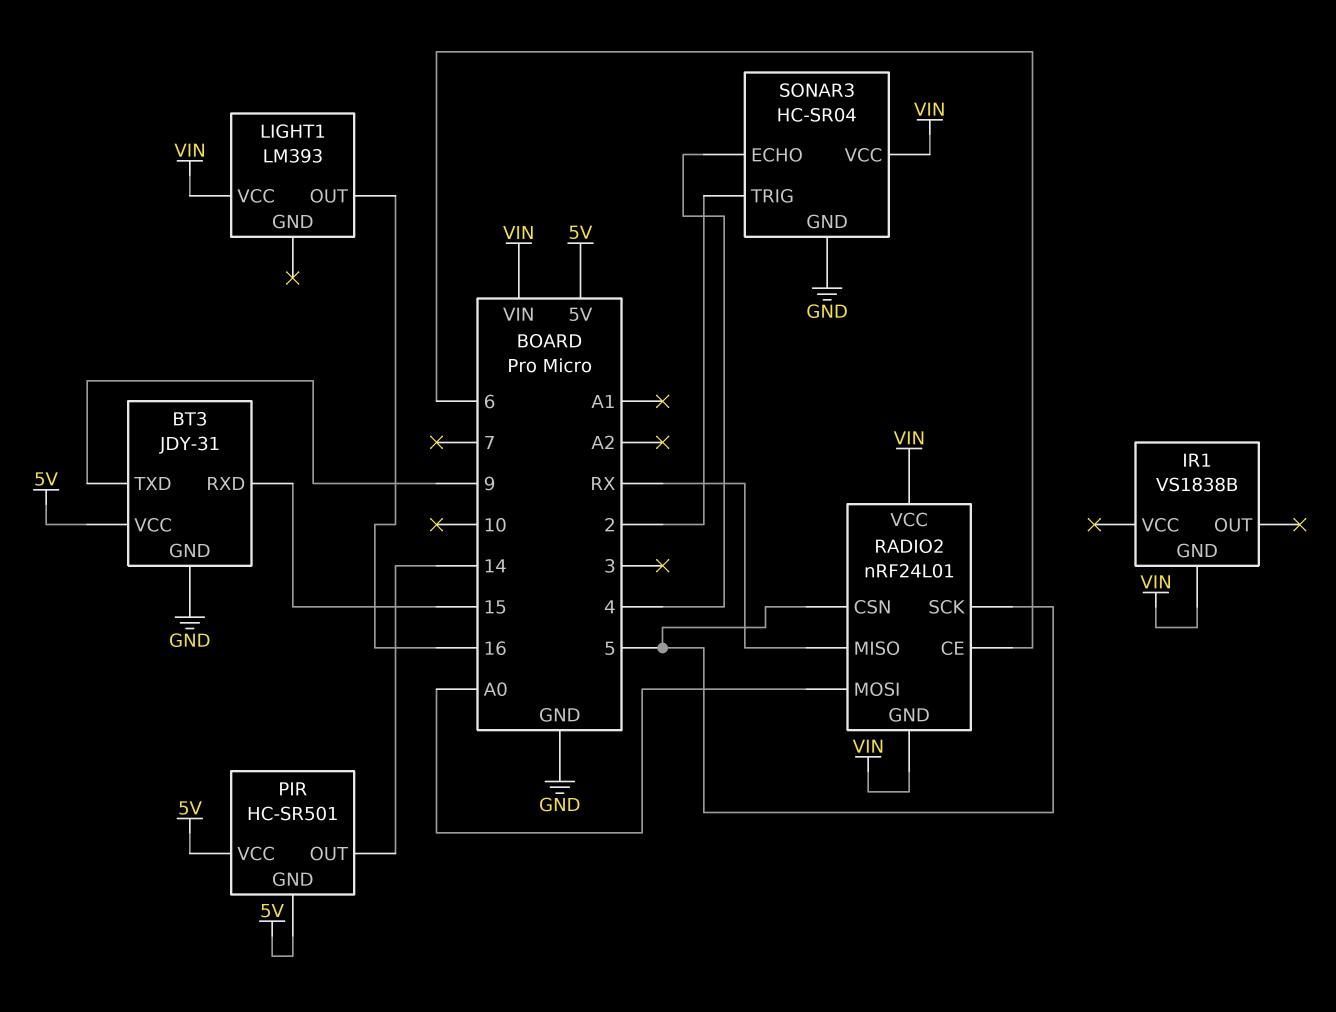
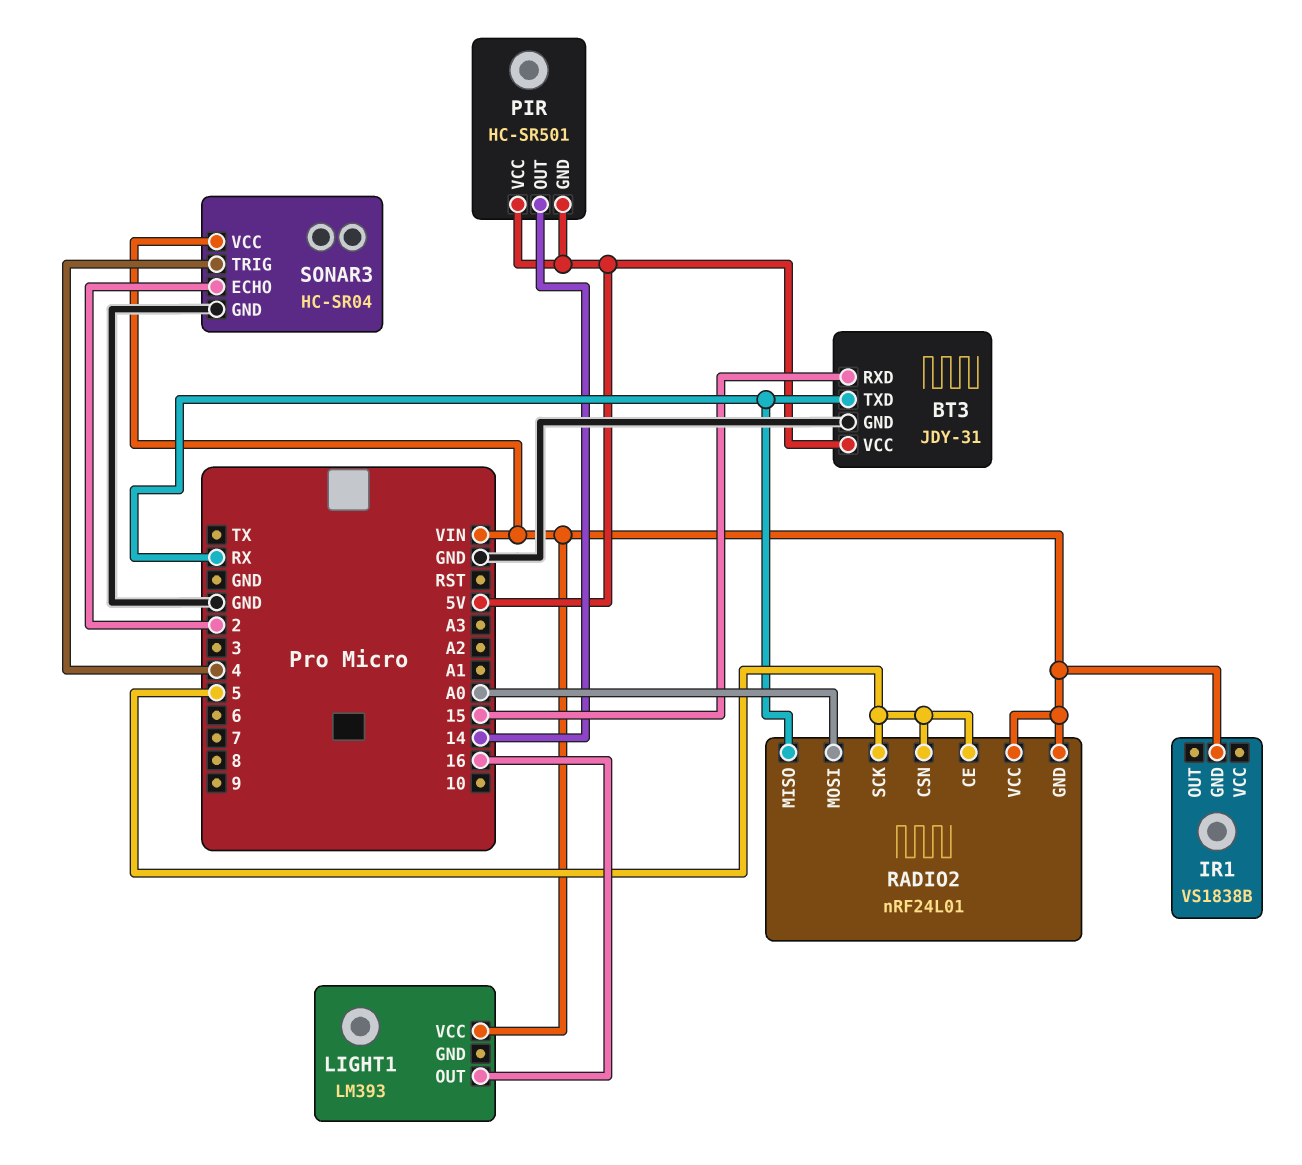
BT3 pin TXD: 9 -> RX
RADIO2 pin CE: 6 -> 5
SONAR3 pin ECHO: 4 -> 2
SONAR3 pin TRIG: 2 -> 4

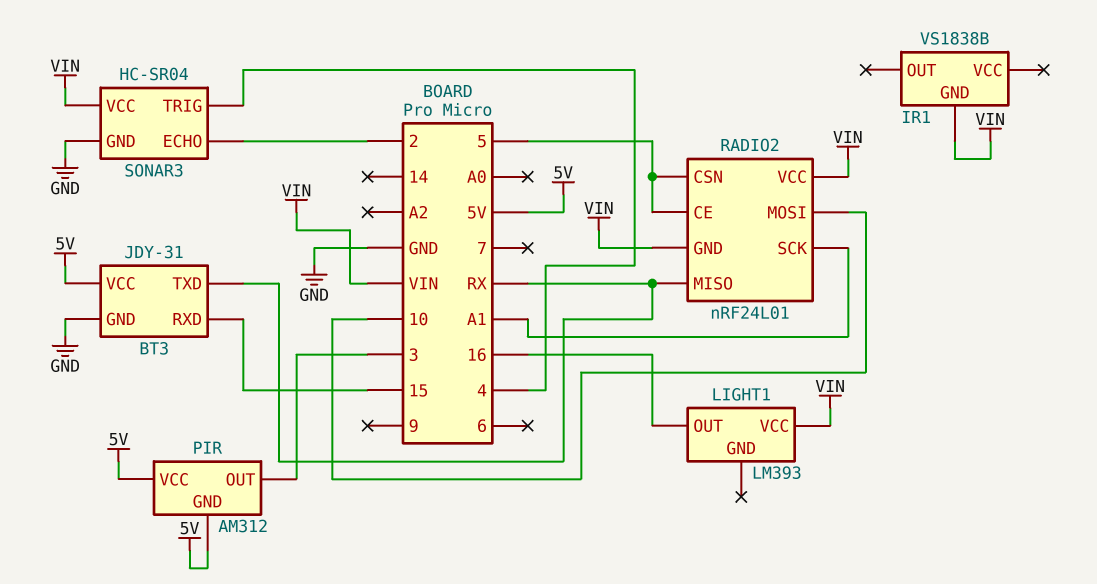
PIR: HC-SR501 -> AM312
PIR pin OUT: 14 -> 3
RADIO2 pin MOSI: A0 -> 10
RADIO2 pin SCK: 5 -> A1

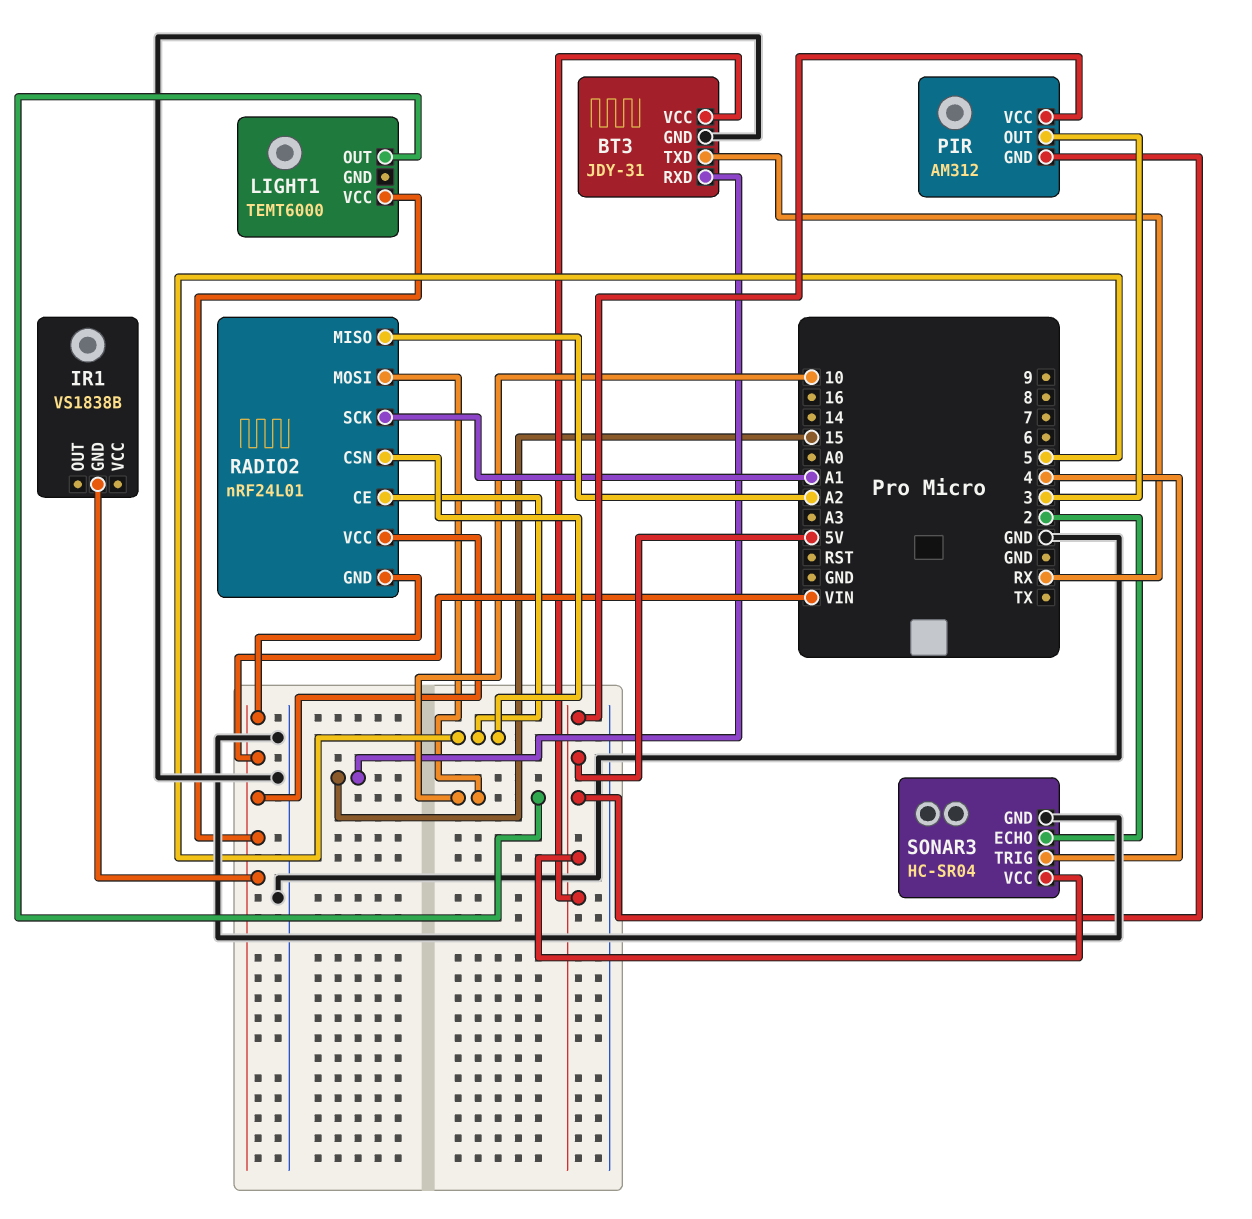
LIGHT1: LM393 -> TEMT6000
LIGHT1 pin OUT: 16 -> 10
RADIO2 pin MISO: RX -> A2
SONAR3 pin VCC: VIN -> 5V

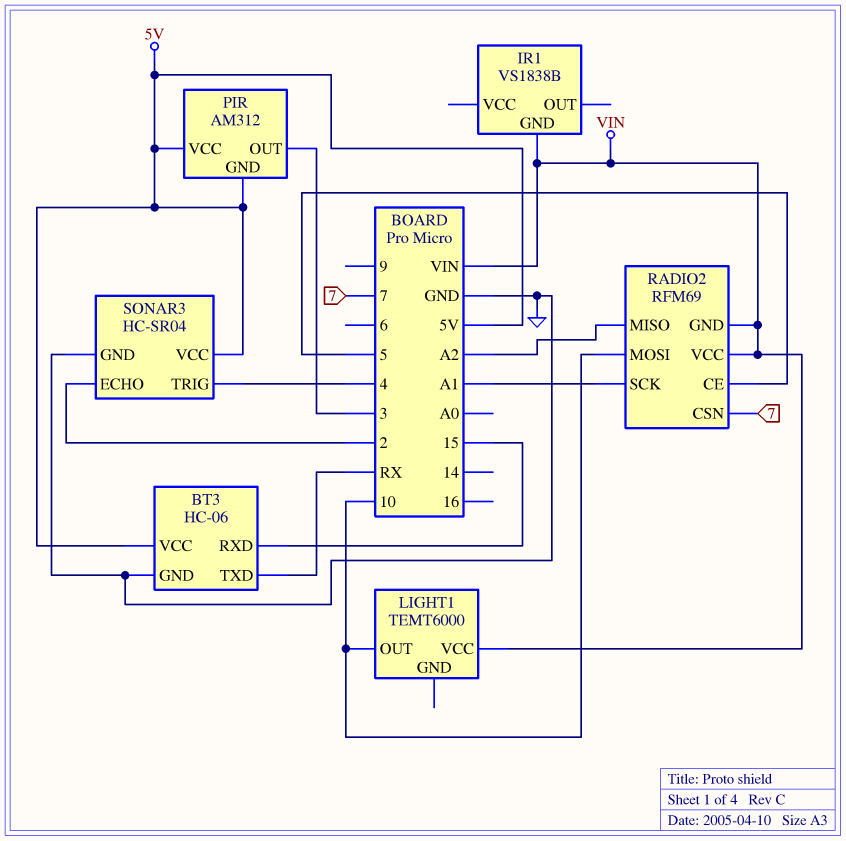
BT3: JDY-31 -> HC-06
RADIO2: nRF24L01 -> RFM69
RADIO2 pin CSN: 5 -> 7

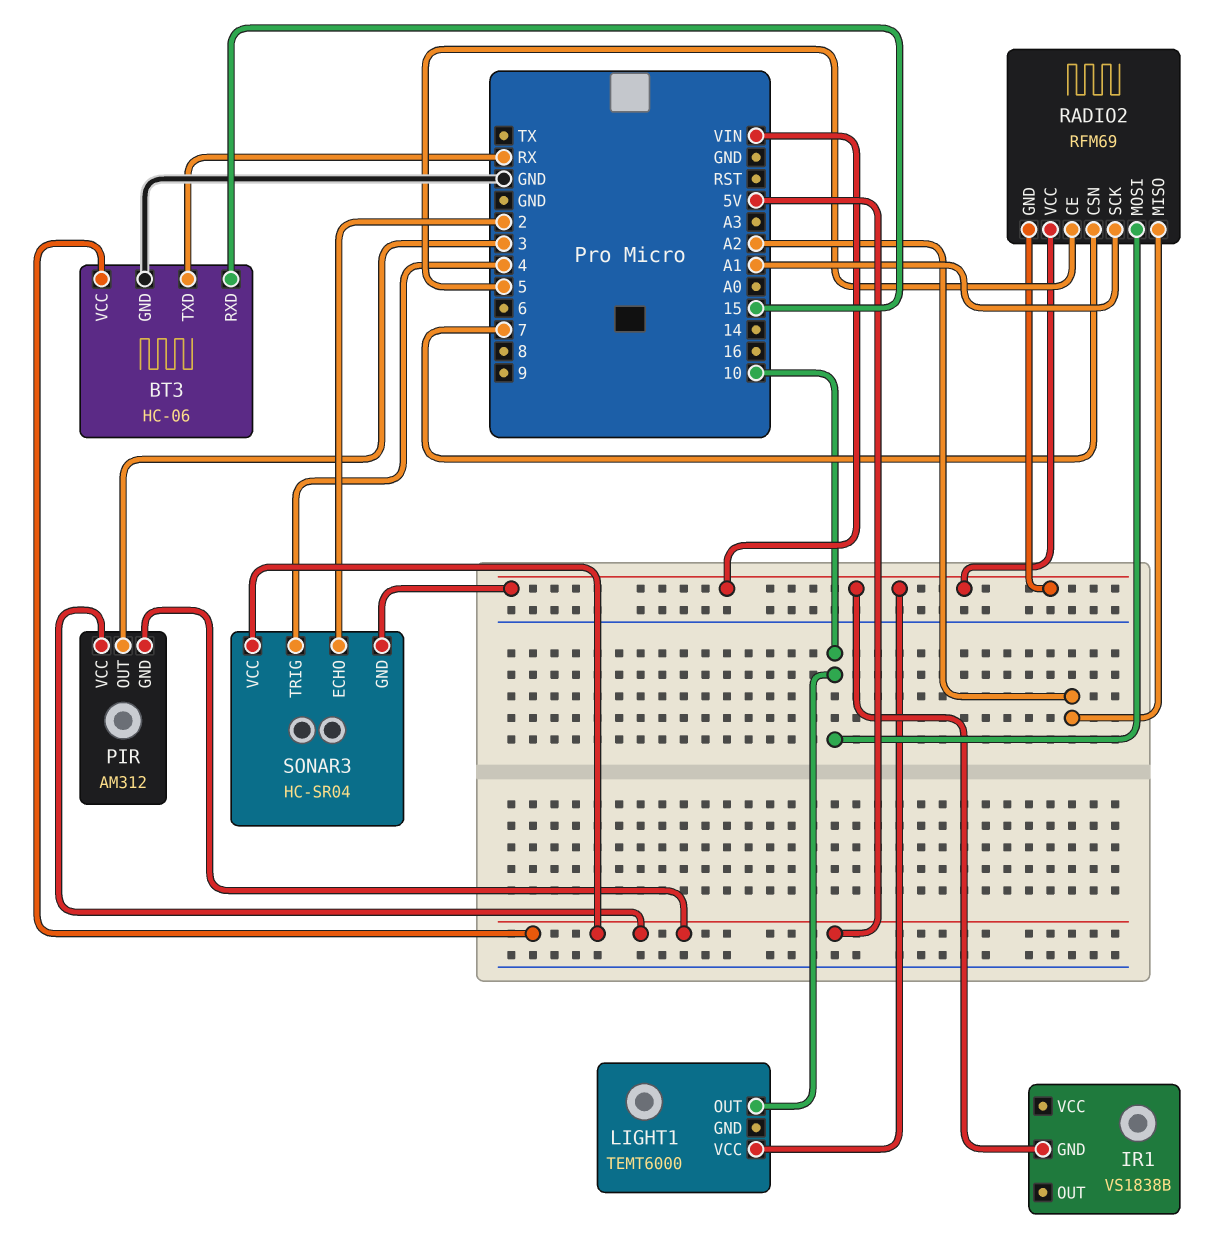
SONAR3 pin GND: GND -> VIN

